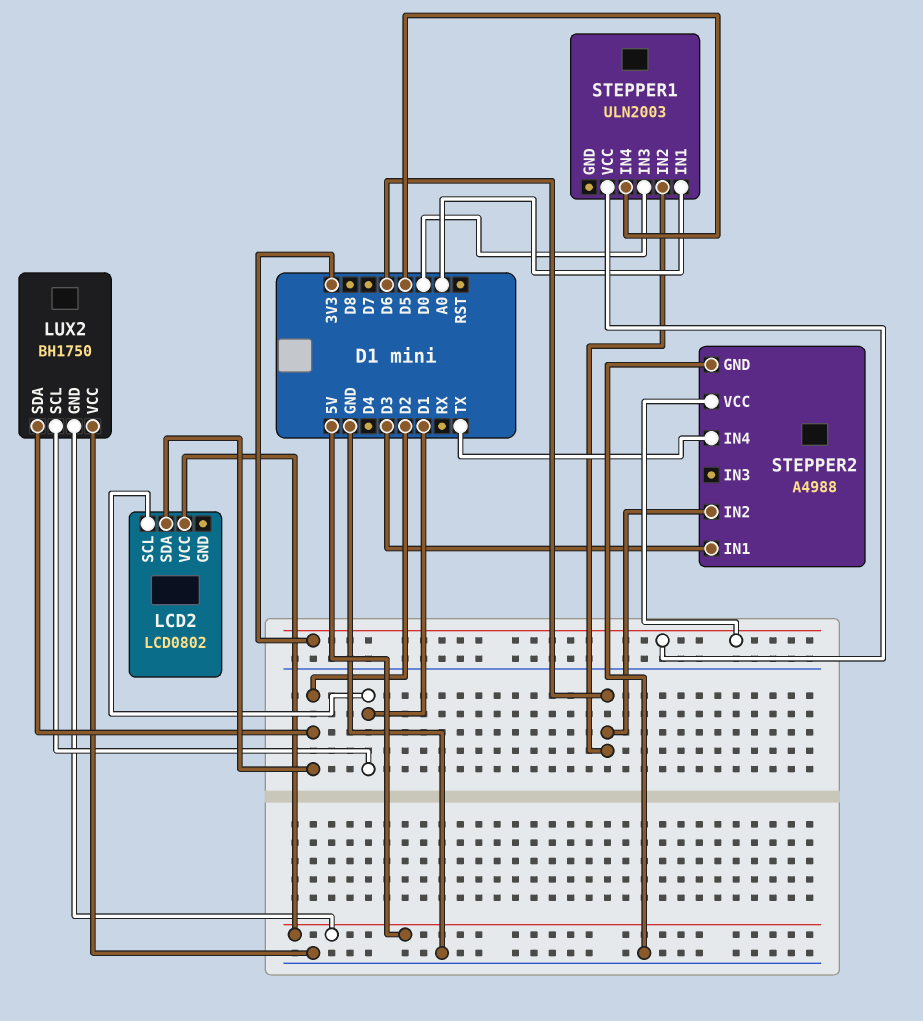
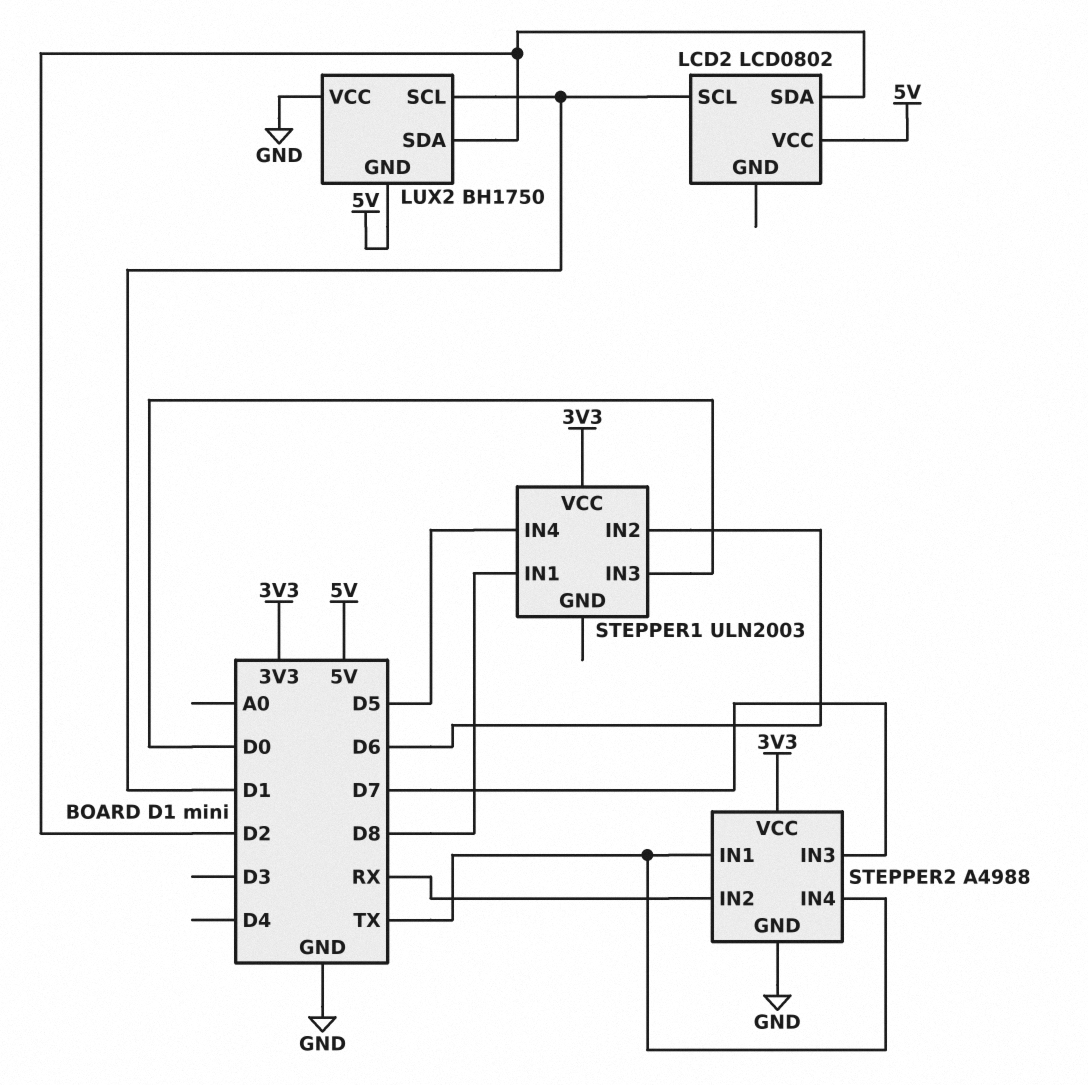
STEPPER1 pin IN1: A0 -> D8
STEPPER2 pin IN1: D3 -> TX
STEPPER2 pin IN2: D6 -> RX
STEPPER2 pin IN3: none -> D7

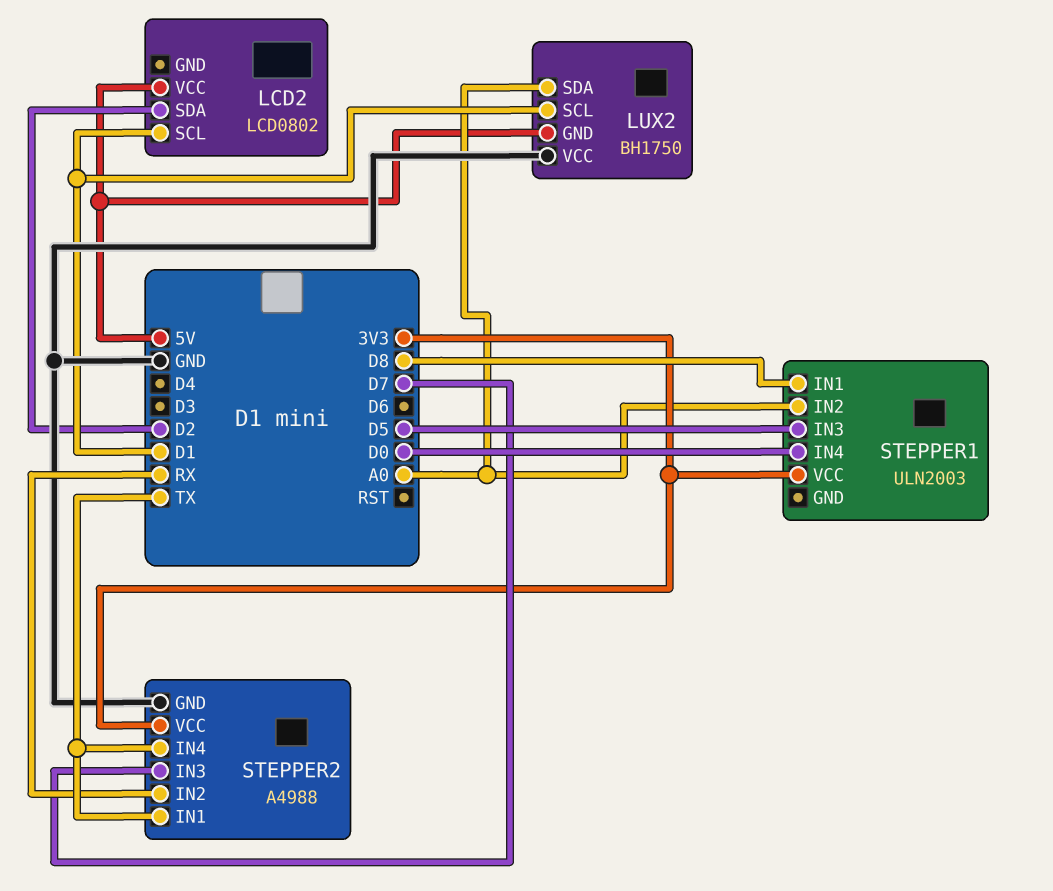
LUX2 pin SDA: D2 -> A0
STEPPER1 pin IN2: D6 -> A0
STEPPER1 pin IN3: D0 -> D5
STEPPER1 pin IN4: D5 -> D0

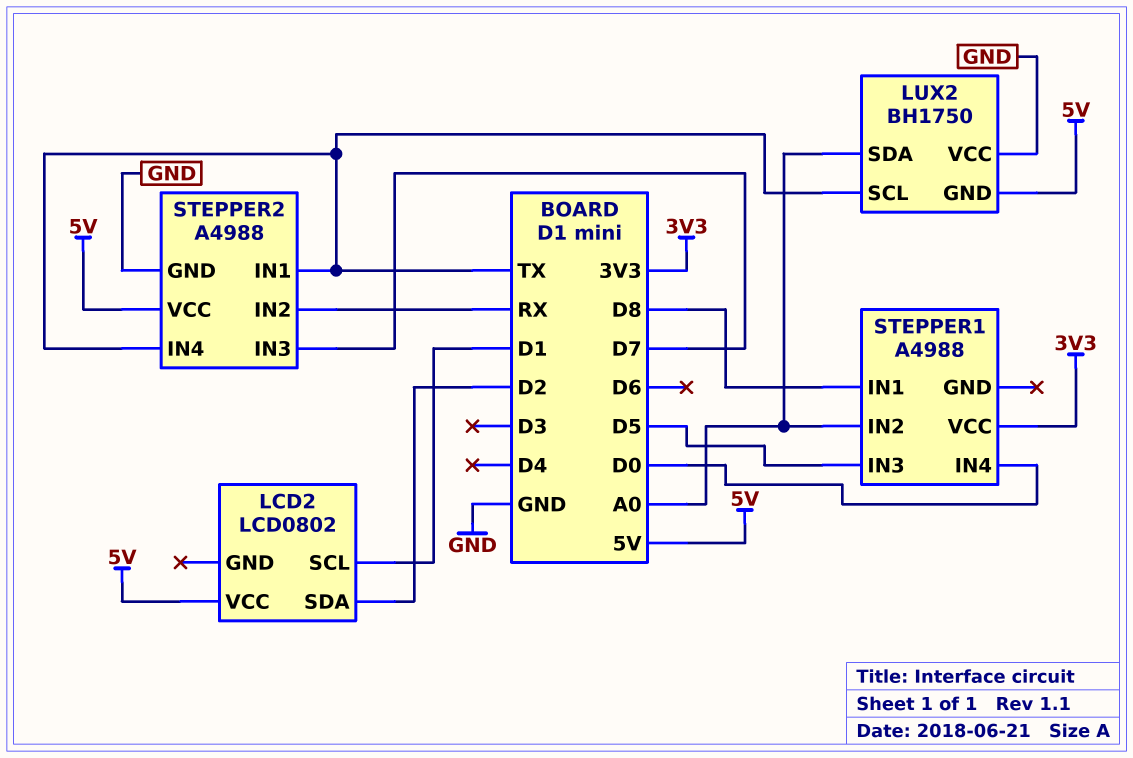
LUX2 pin SCL: D1 -> TX
STEPPER1: ULN2003 -> A4988
STEPPER2 pin VCC: 3V3 -> 5V

